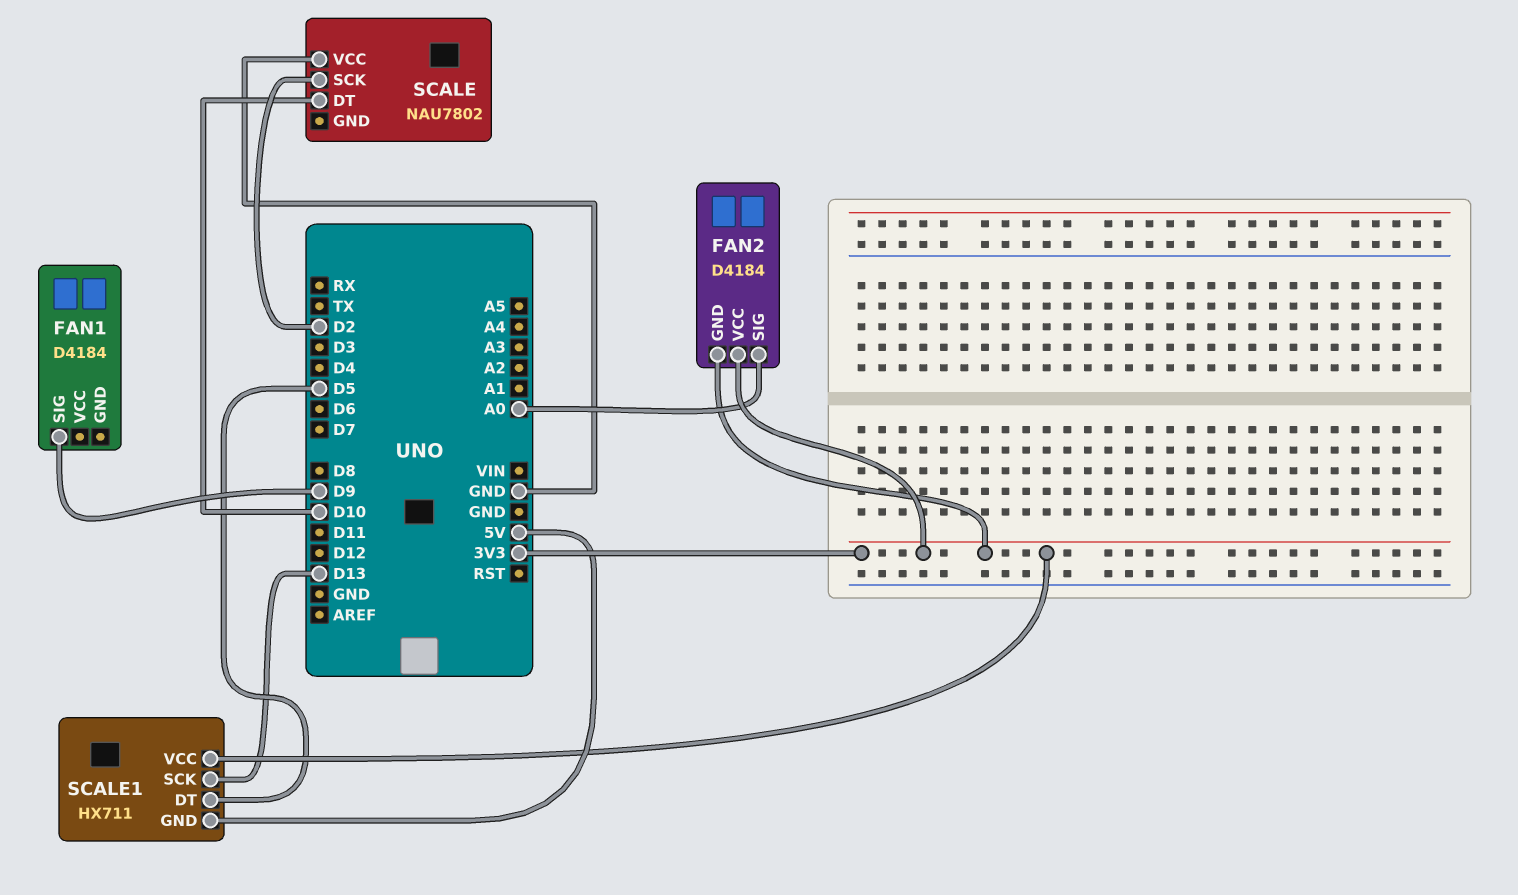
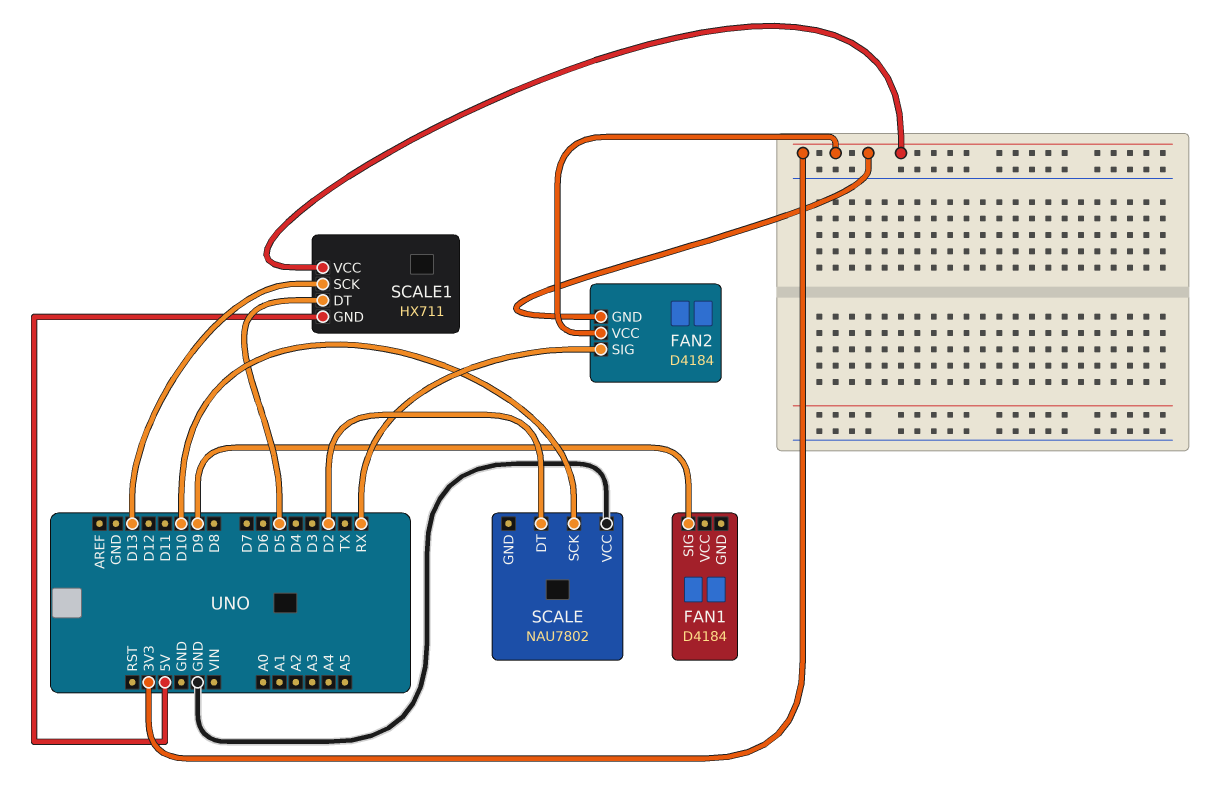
FAN2 pin SIG: A0 -> RX
SCALE pin DT: D10 -> D2
SCALE pin SCK: D2 -> D10

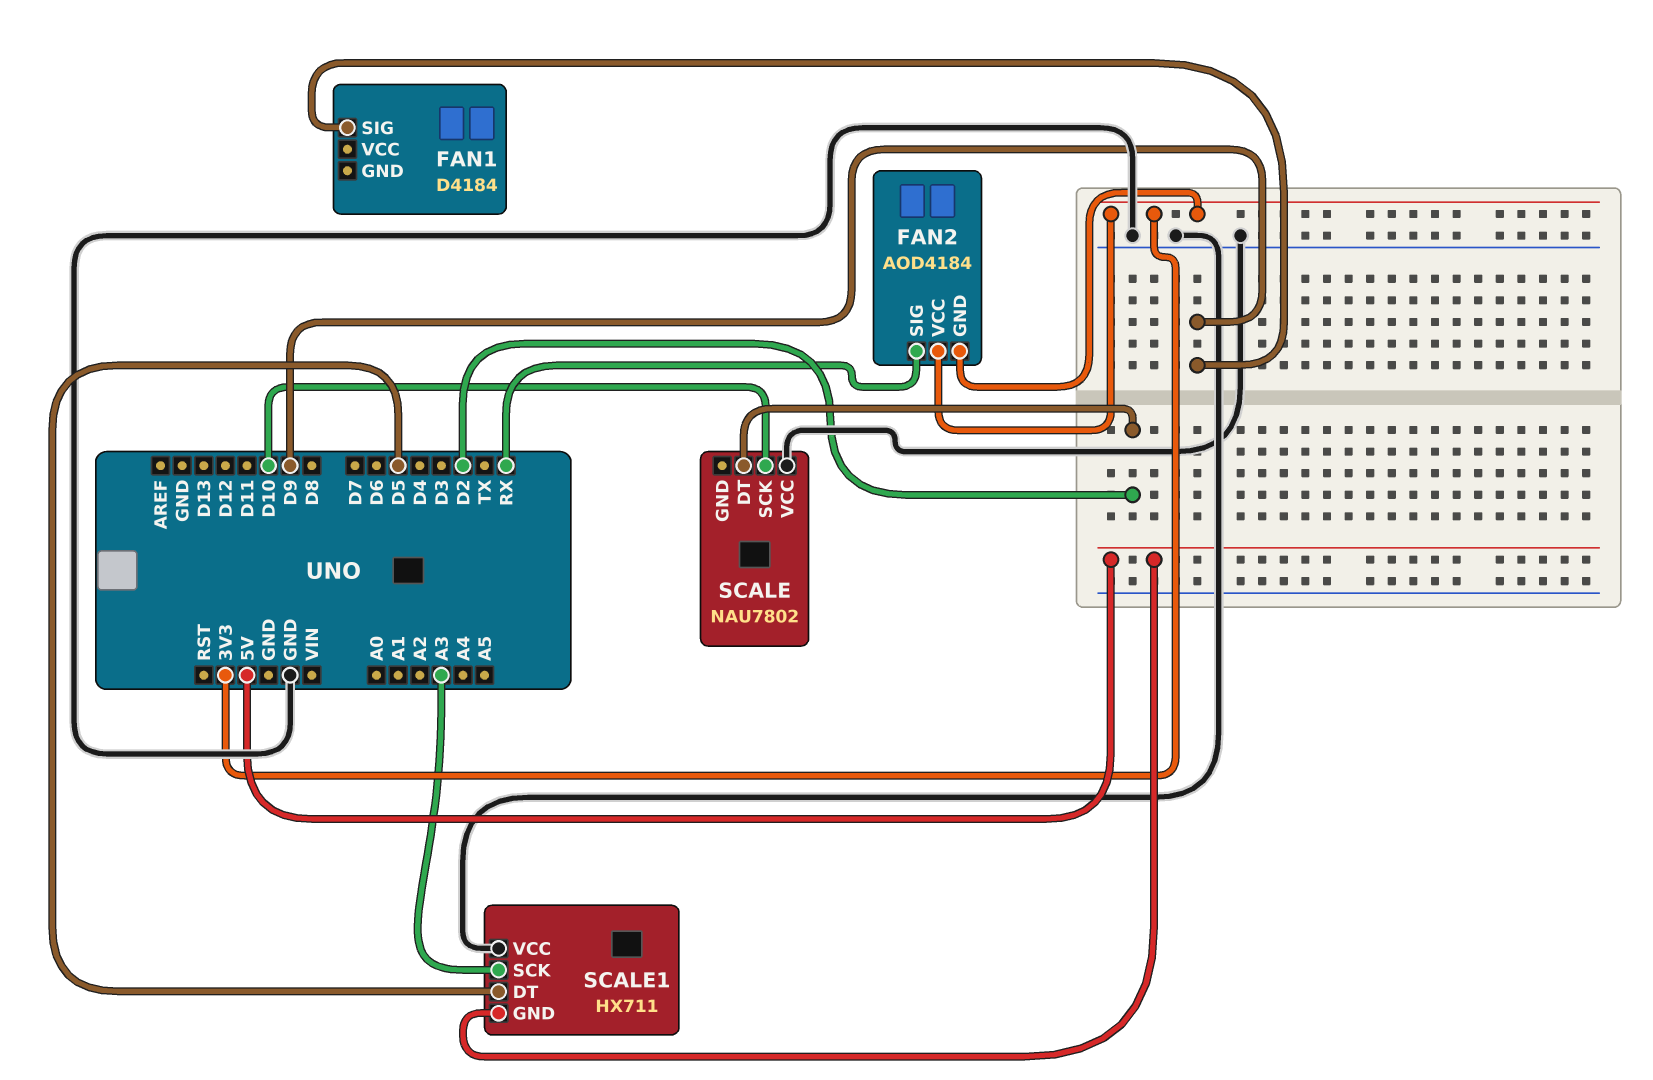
FAN2: D4184 -> AOD4184
SCALE1 pin SCK: D13 -> A3
SCALE1 pin VCC: 3V3 -> GND

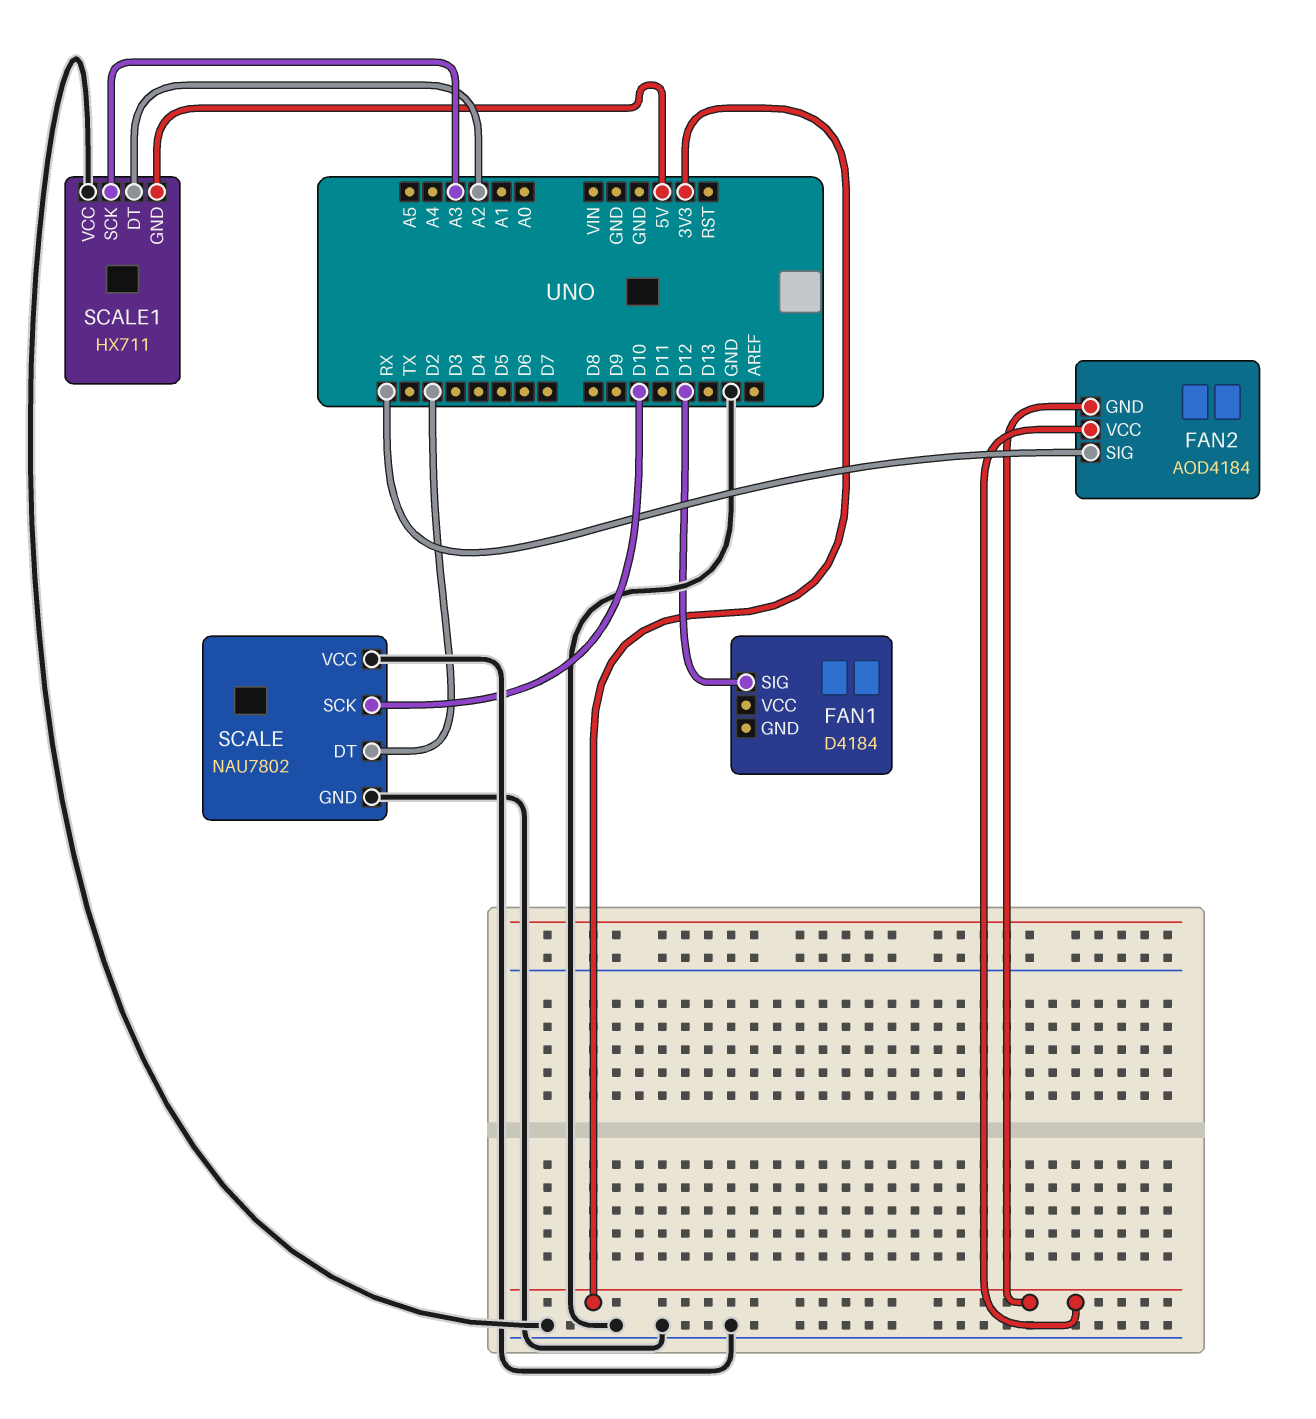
FAN1 pin SIG: D9 -> D12
SCALE pin GND: none -> GND
SCALE1 pin DT: D5 -> A2

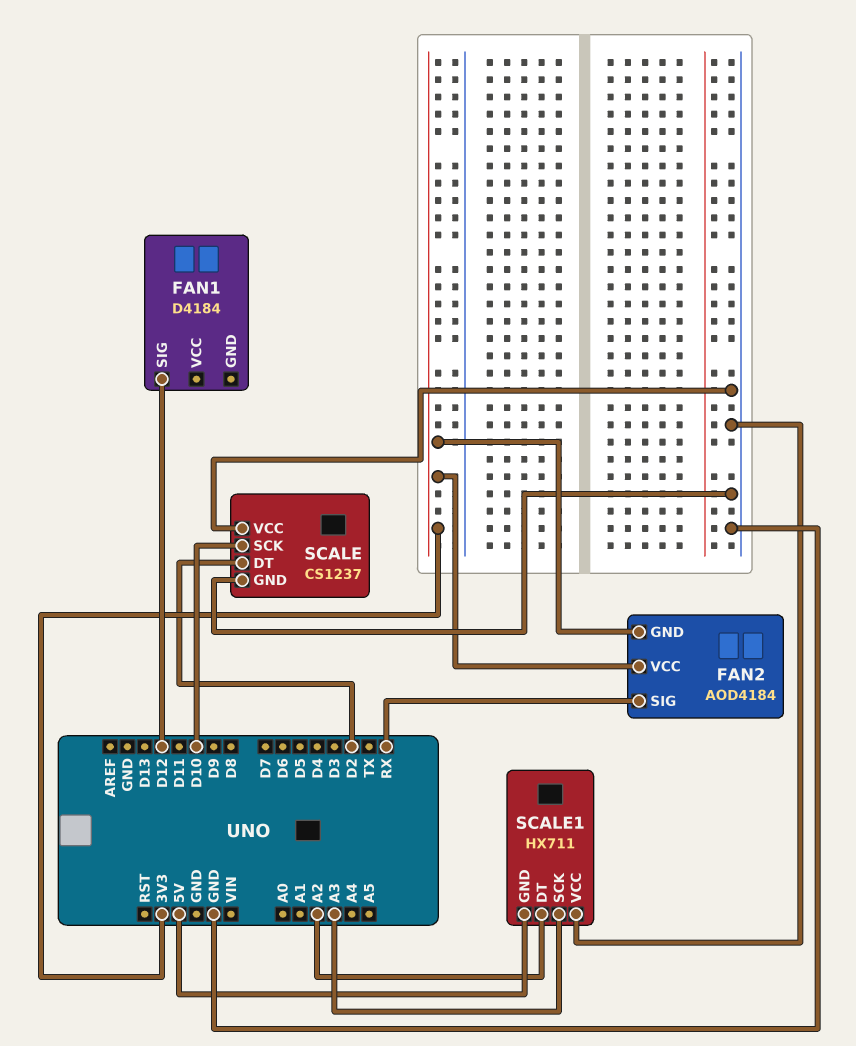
SCALE: NAU7802 -> CS1237

